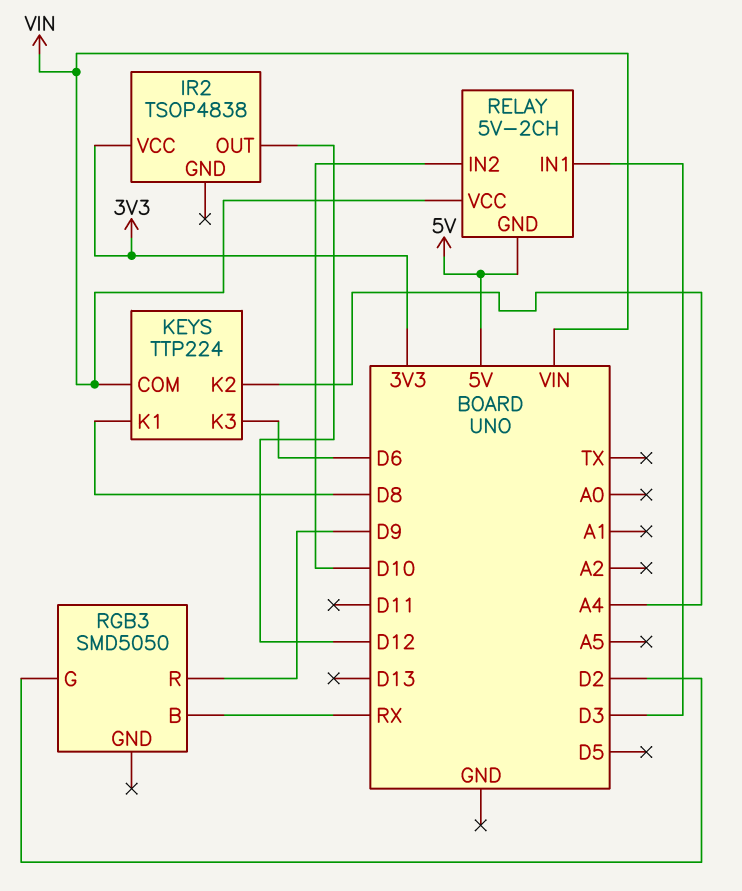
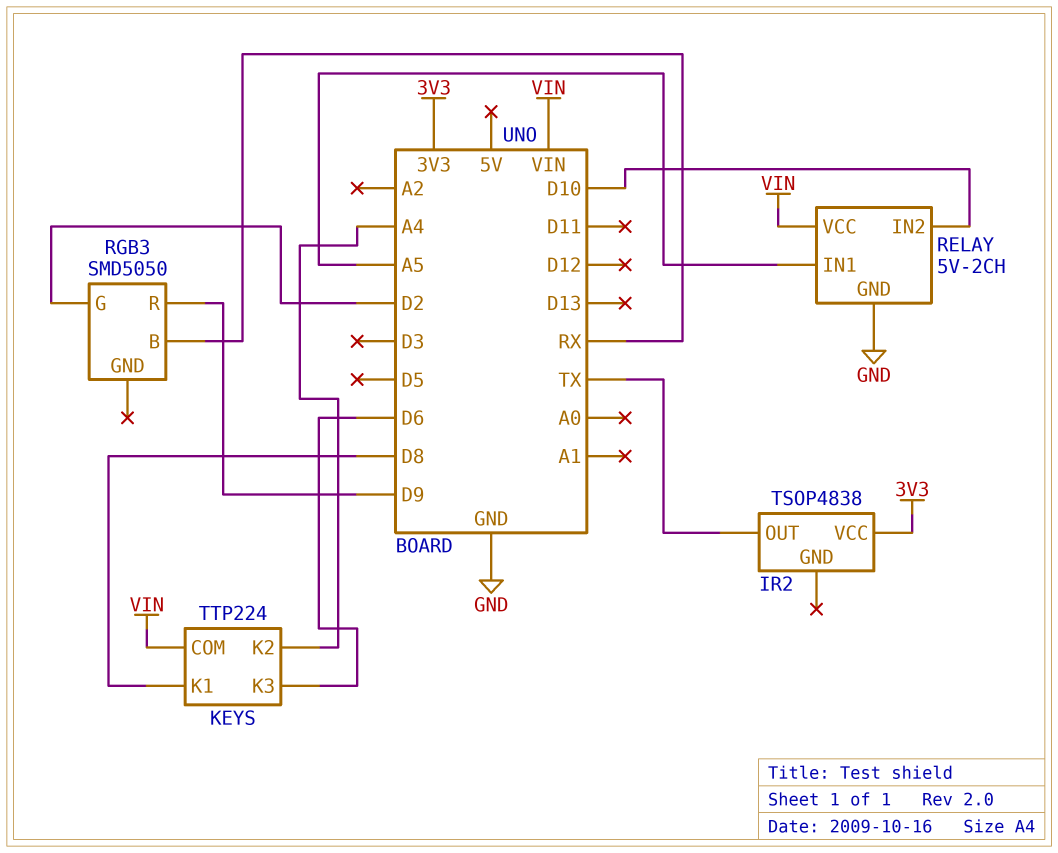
IR2 pin OUT: D12 -> TX
RELAY pin GND: 5V -> GND
RELAY pin IN1: D3 -> A5

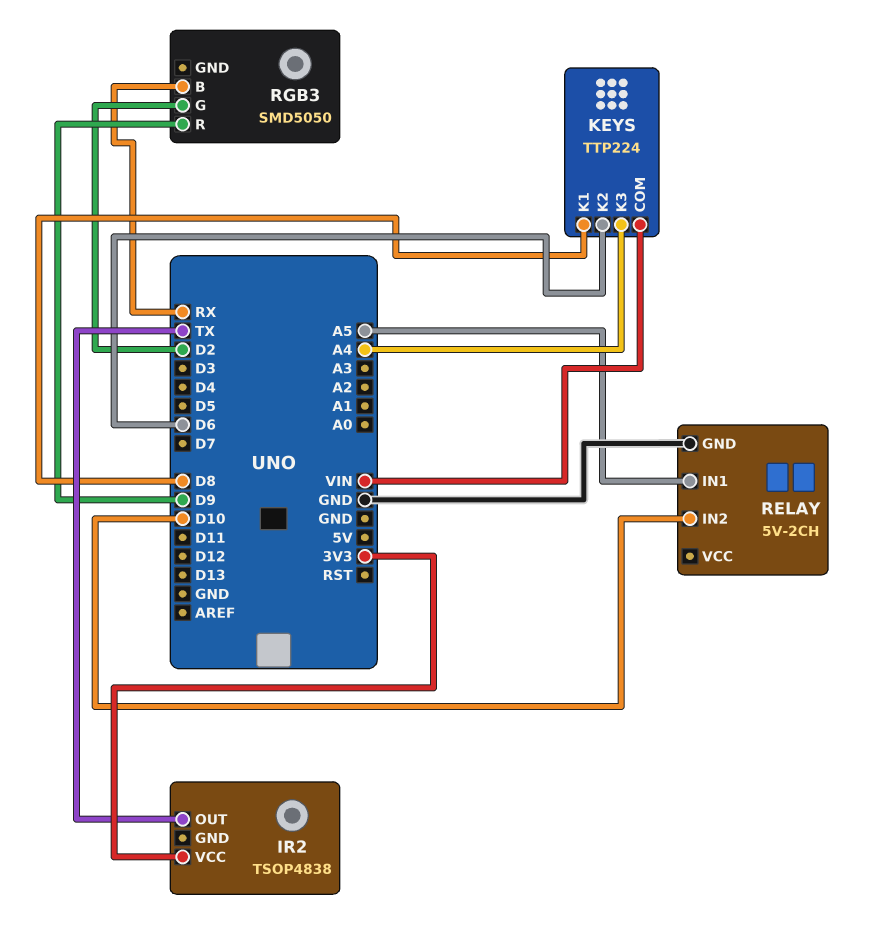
KEYS pin K2: A4 -> D6
KEYS pin K3: D6 -> A4
RELAY pin VCC: VIN -> none

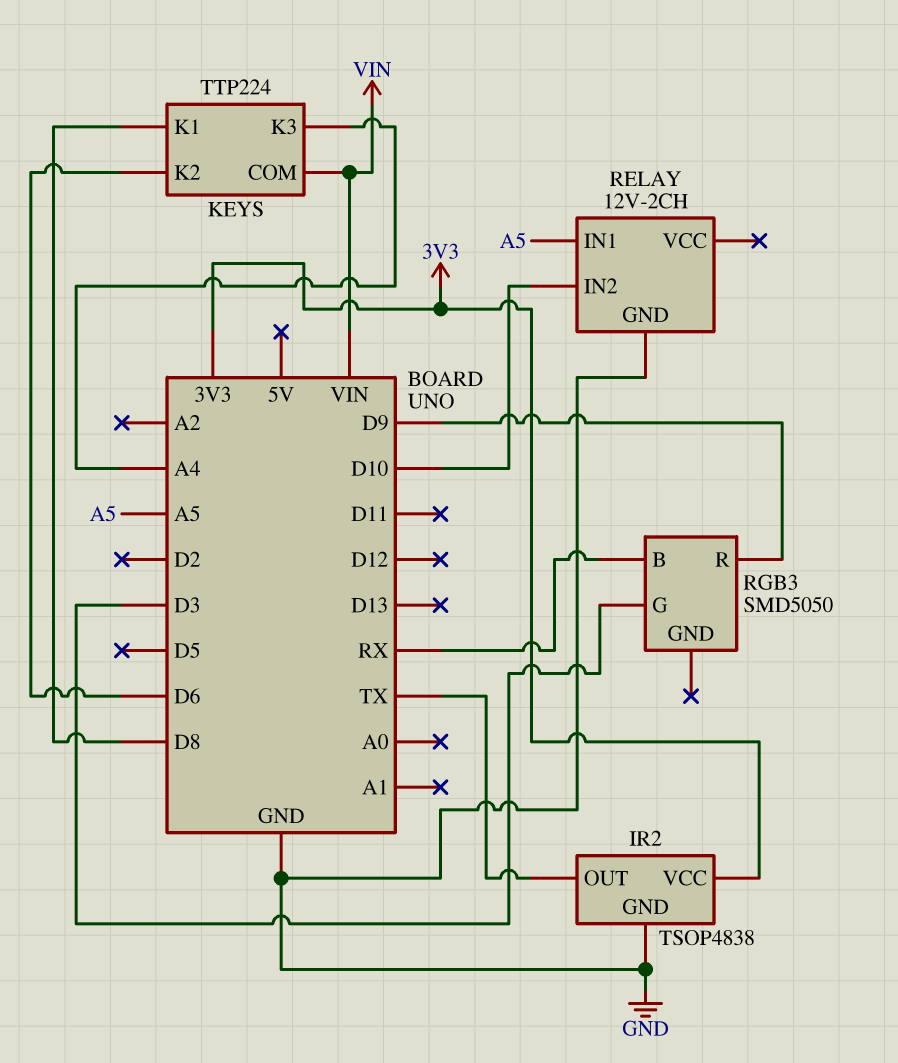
IR2 pin GND: none -> GND
RELAY: 5V-2CH -> 12V-2CH
RGB3 pin G: D2 -> D3

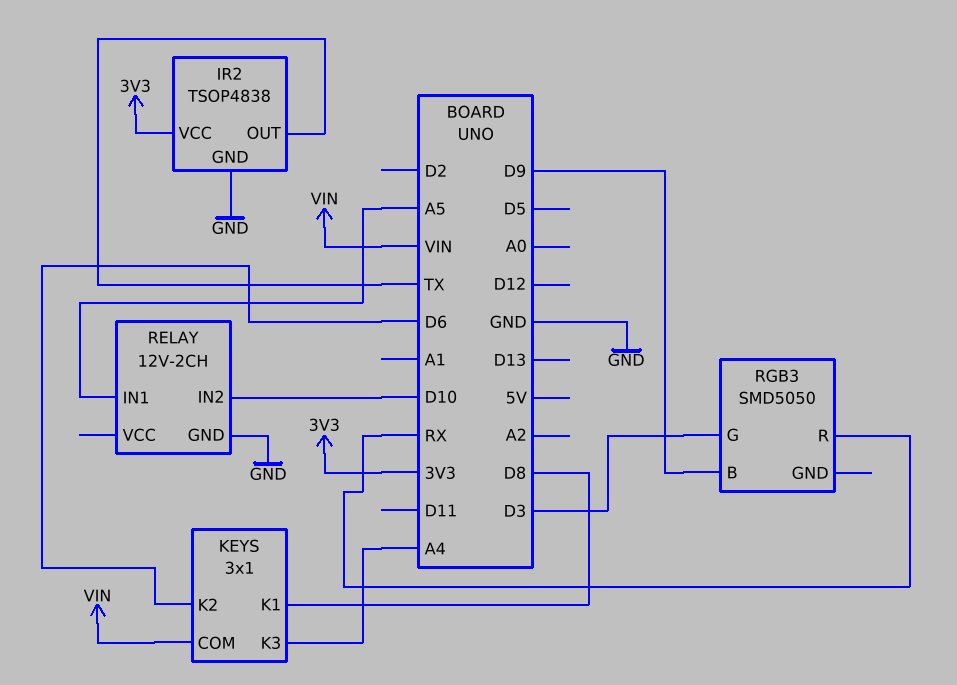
KEYS: TTP224 -> 3x1
RGB3 pin B: RX -> D9
RGB3 pin R: D9 -> RX

